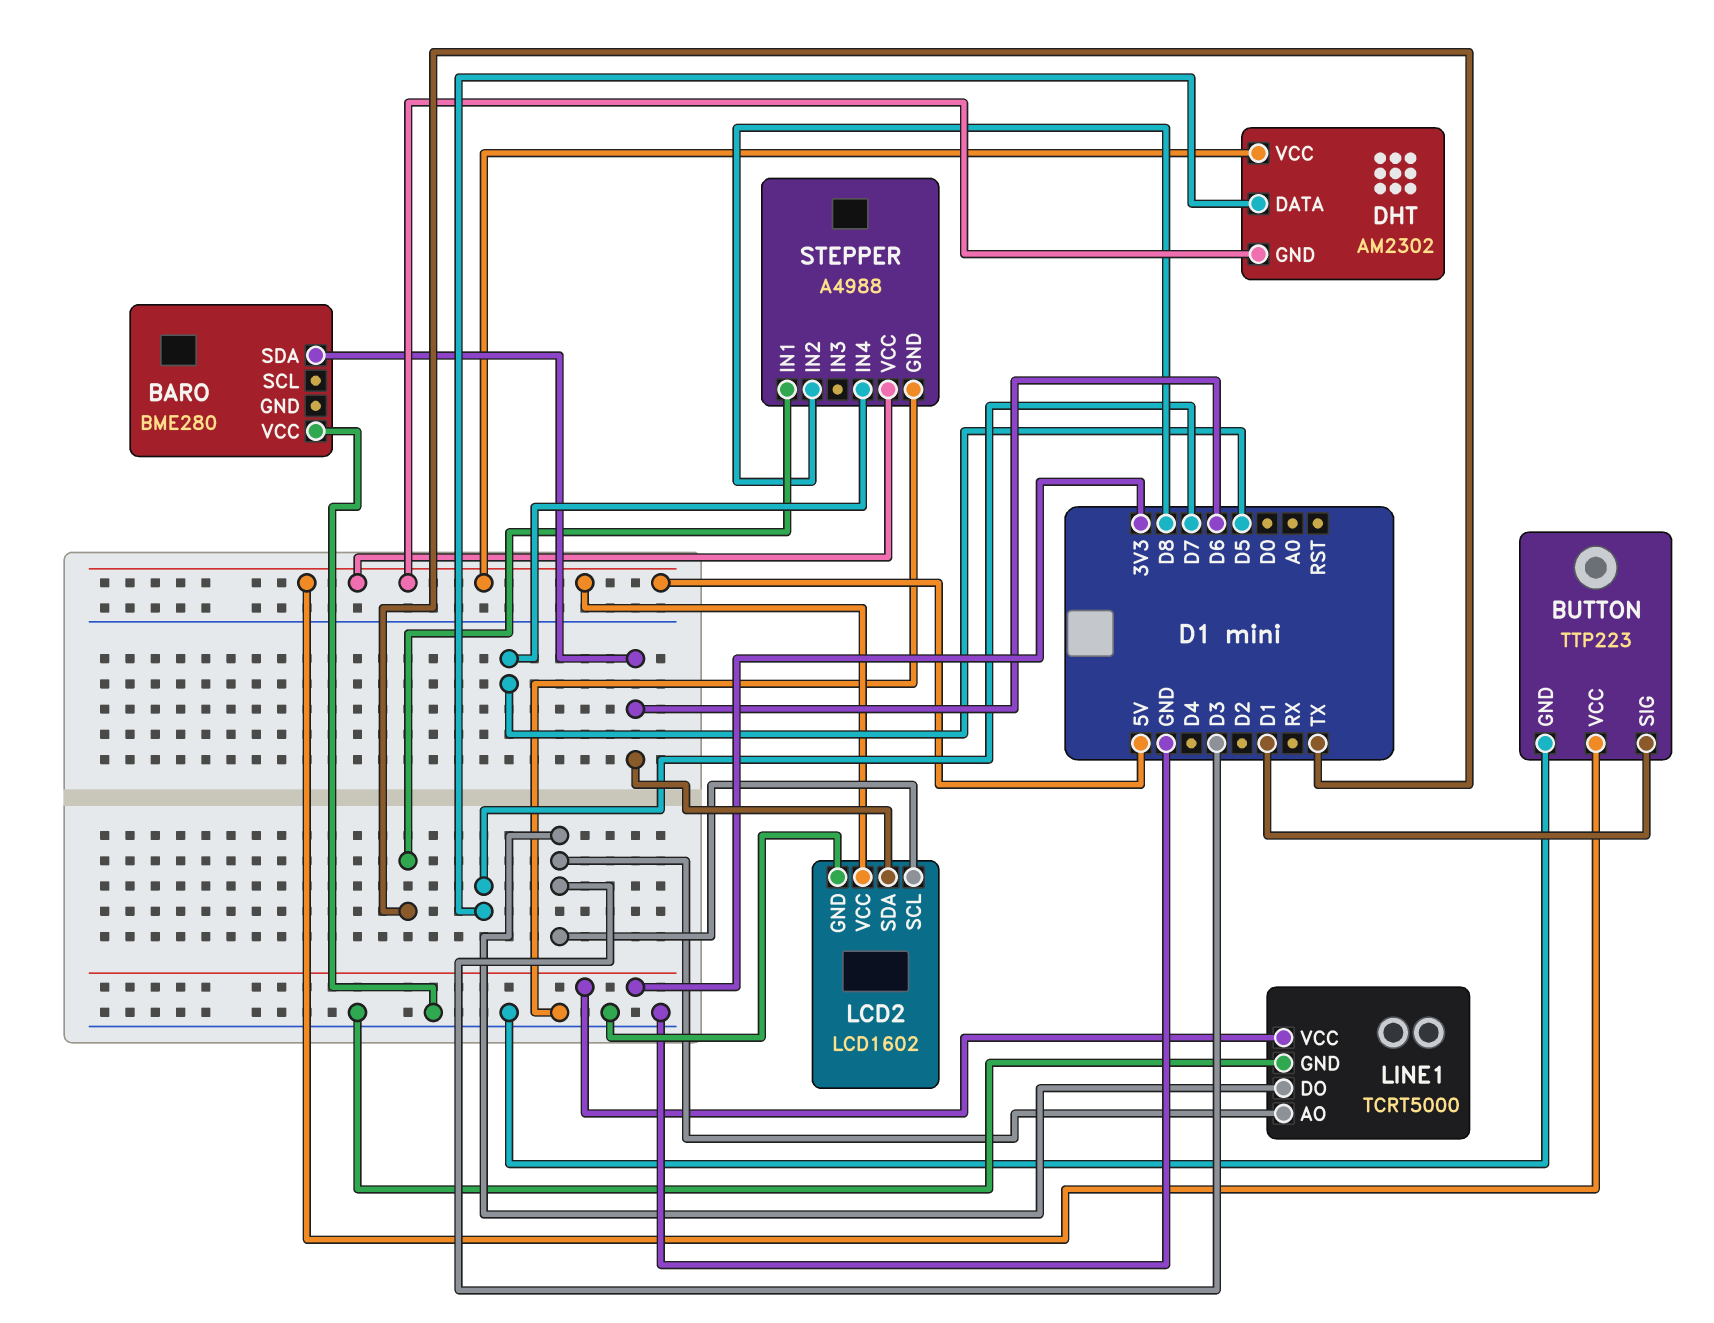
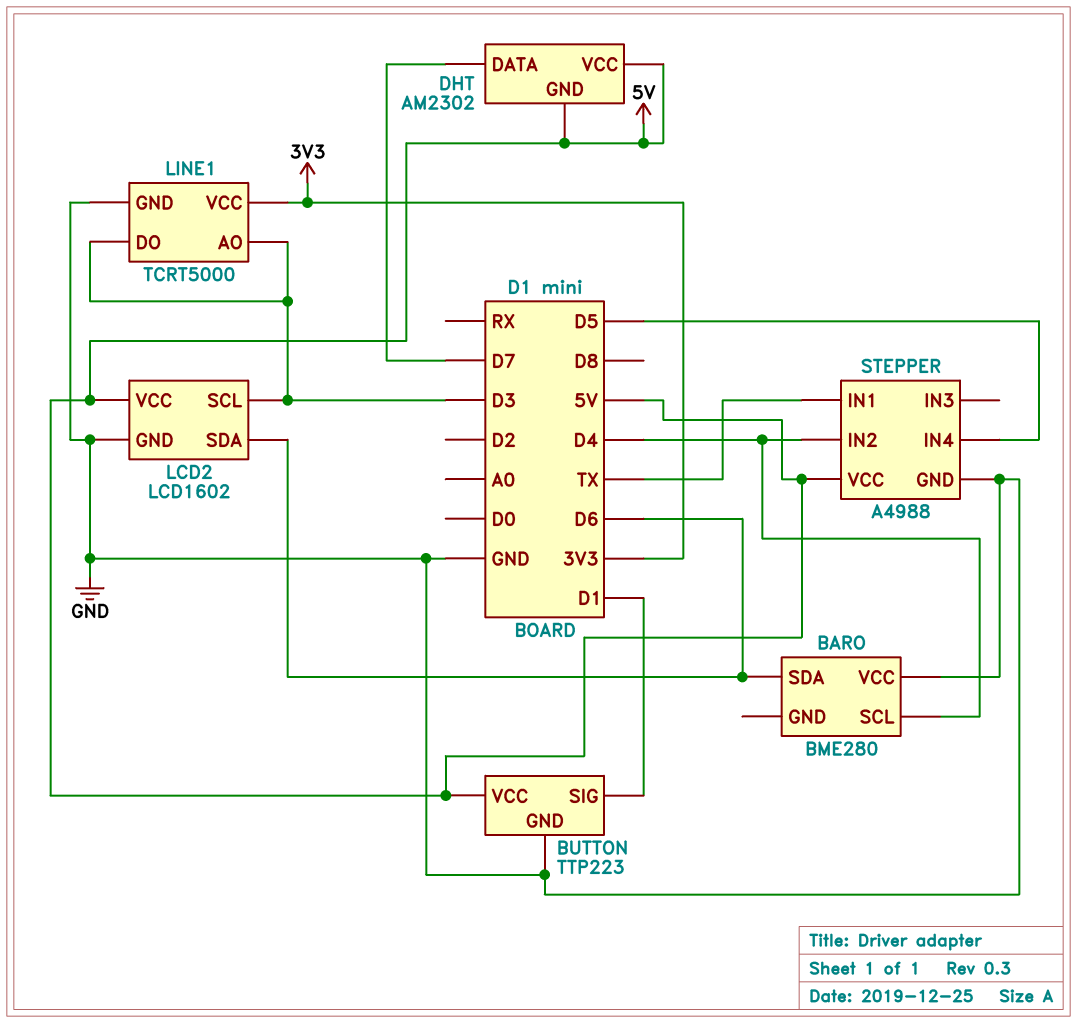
BARO pin SCL: none -> D4
STEPPER pin IN2: D8 -> D4

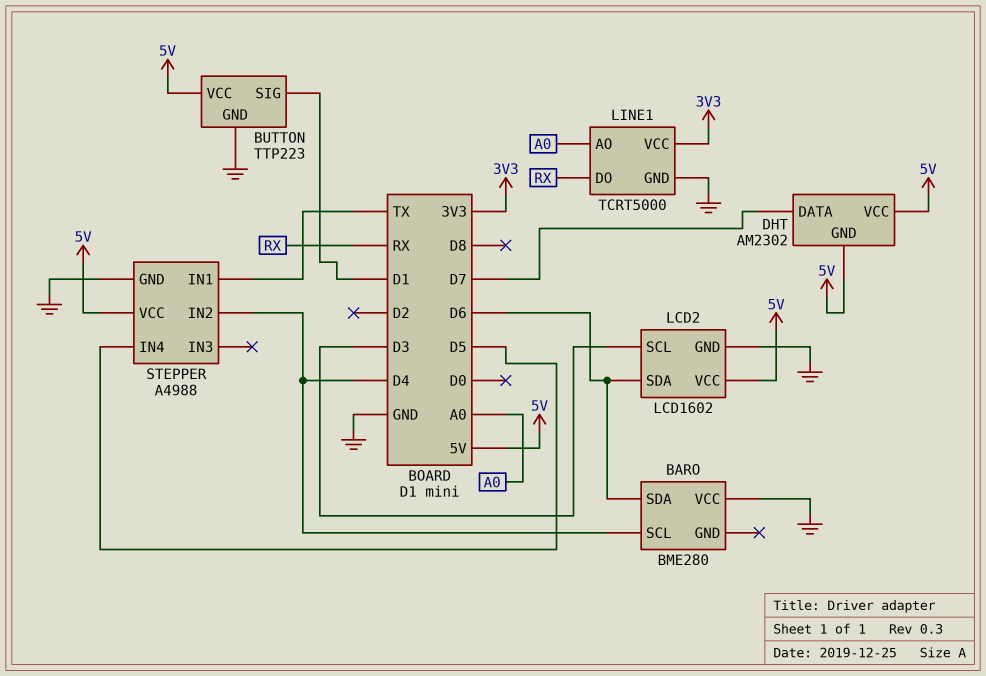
LINE1 pin AO: D3 -> A0
LINE1 pin DO: D3 -> RX

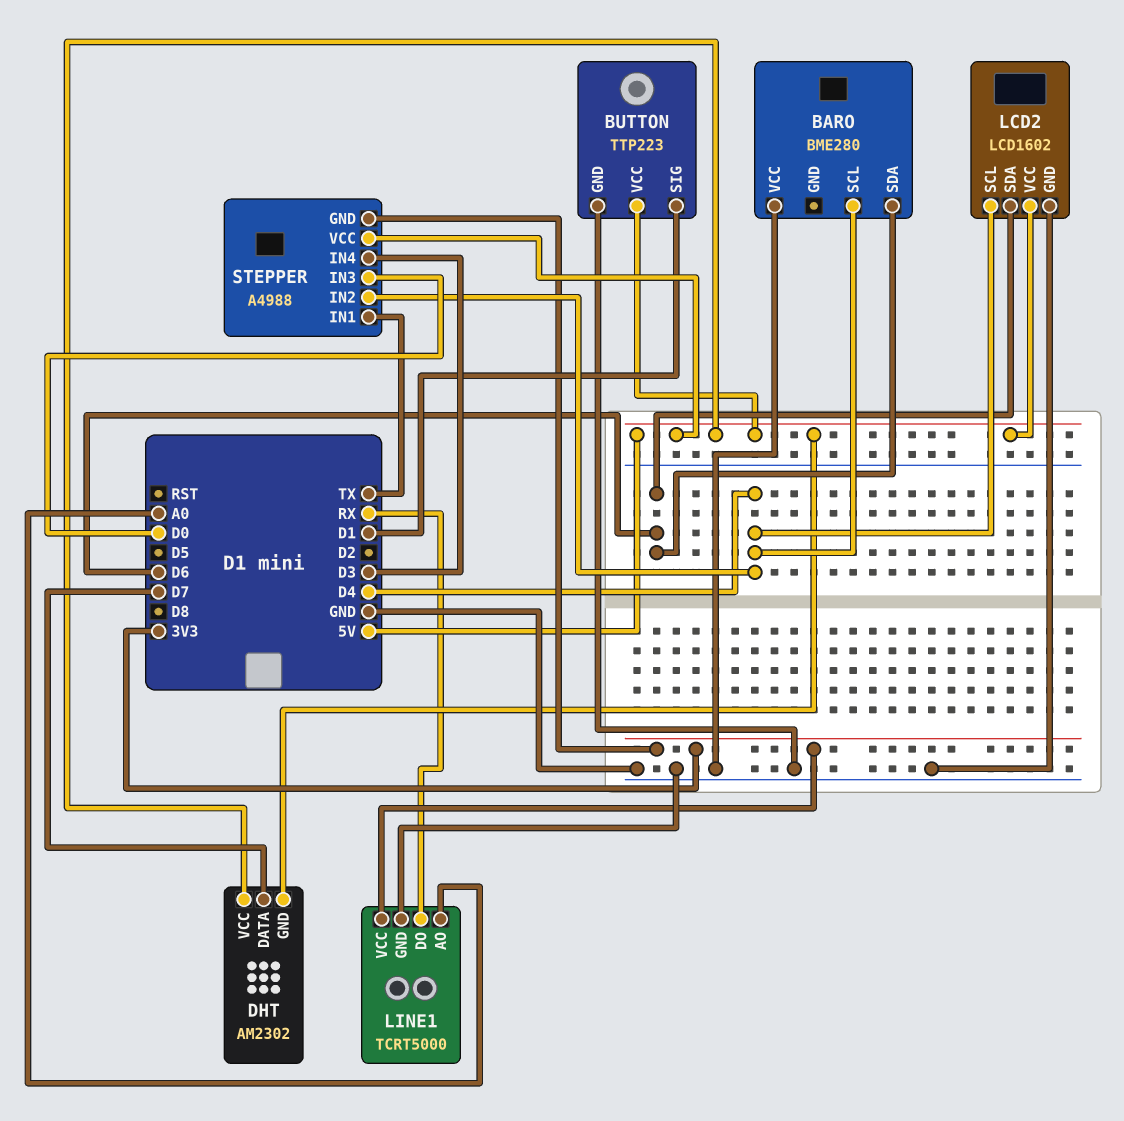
LCD2 pin SCL: D3 -> D4
STEPPER pin GND: GND -> 3V3
STEPPER pin IN3: none -> D0
STEPPER pin IN4: D5 -> D3

